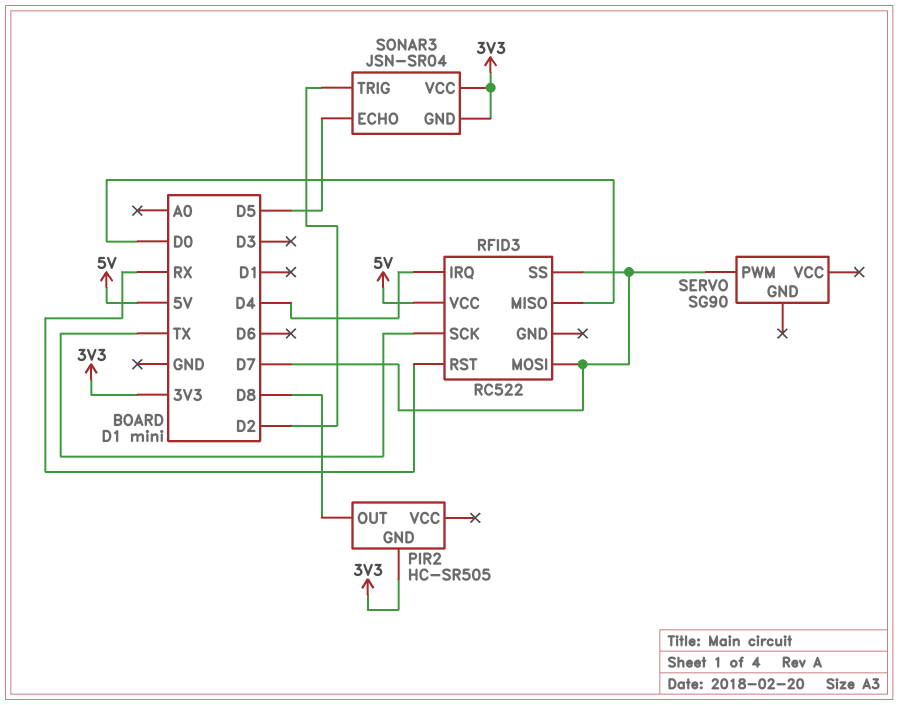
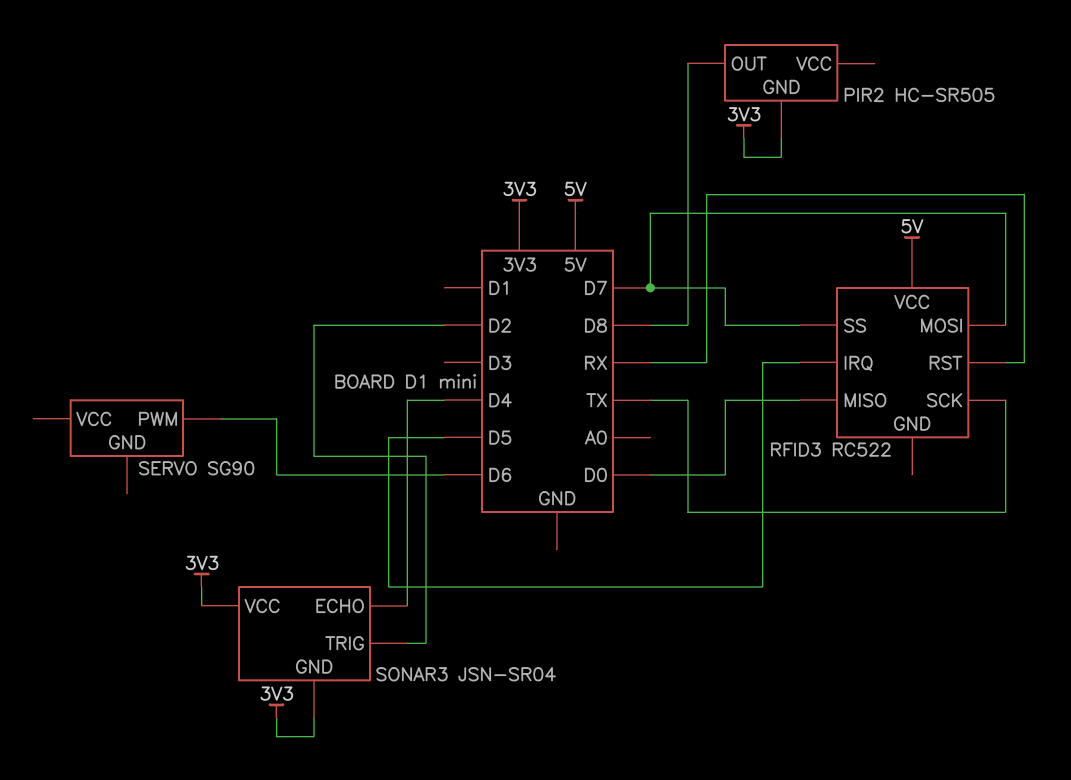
RFID3 pin IRQ: D4 -> D5
SERVO pin PWM: D7 -> D6
SONAR3 pin ECHO: D5 -> D4

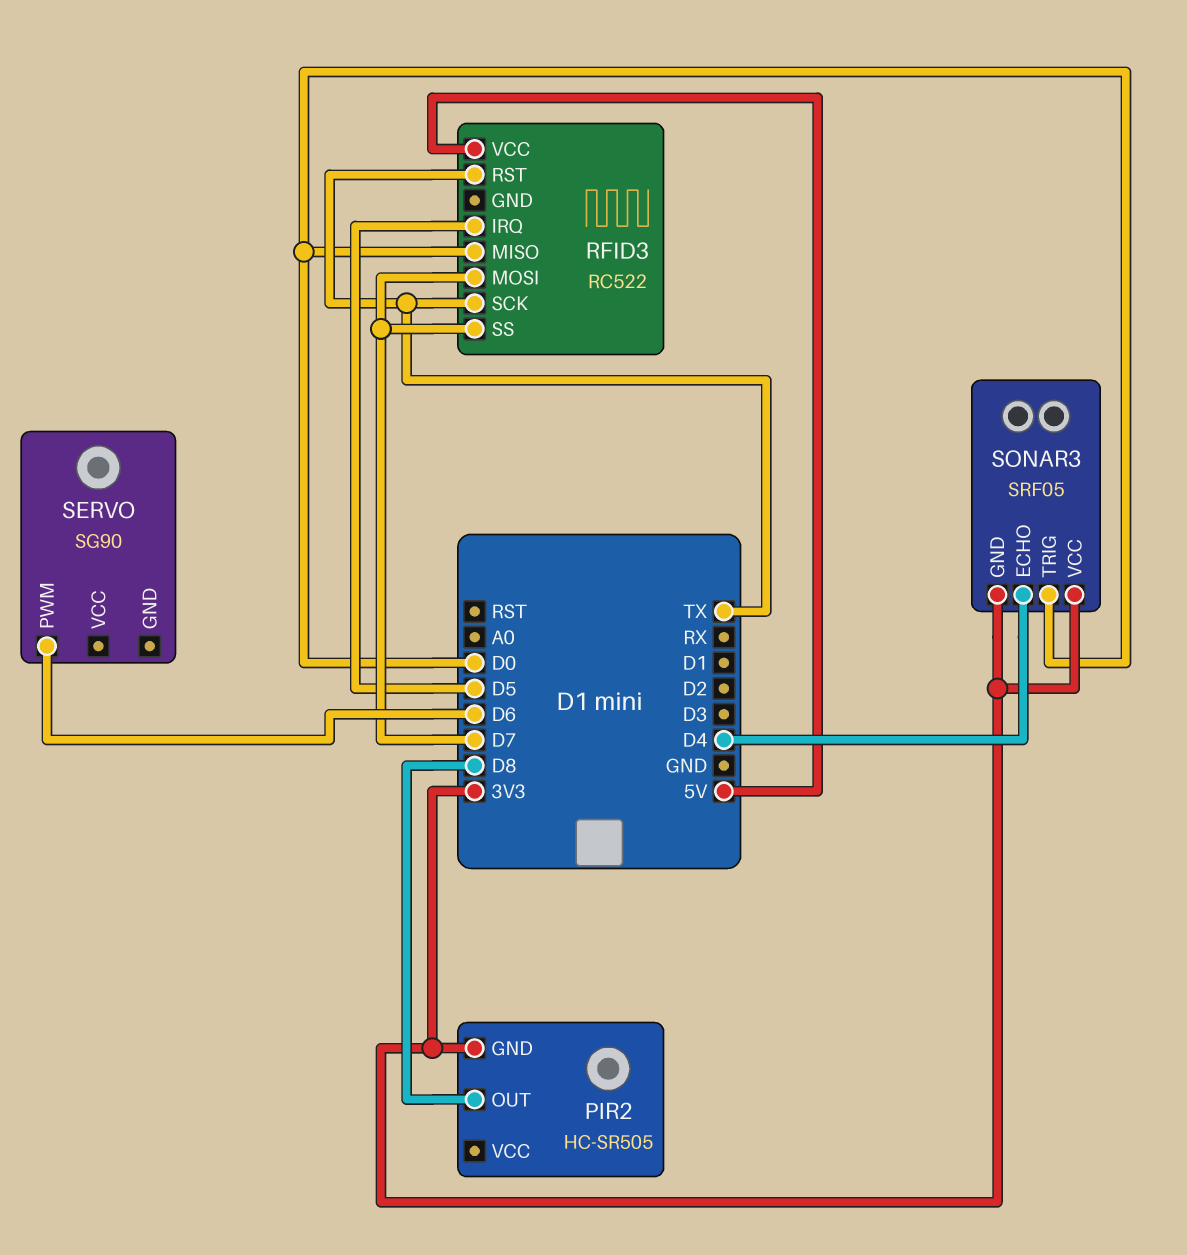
RFID3 pin RST: RX -> TX
SONAR3: JSN-SR04 -> SRF05
SONAR3 pin TRIG: D2 -> D0

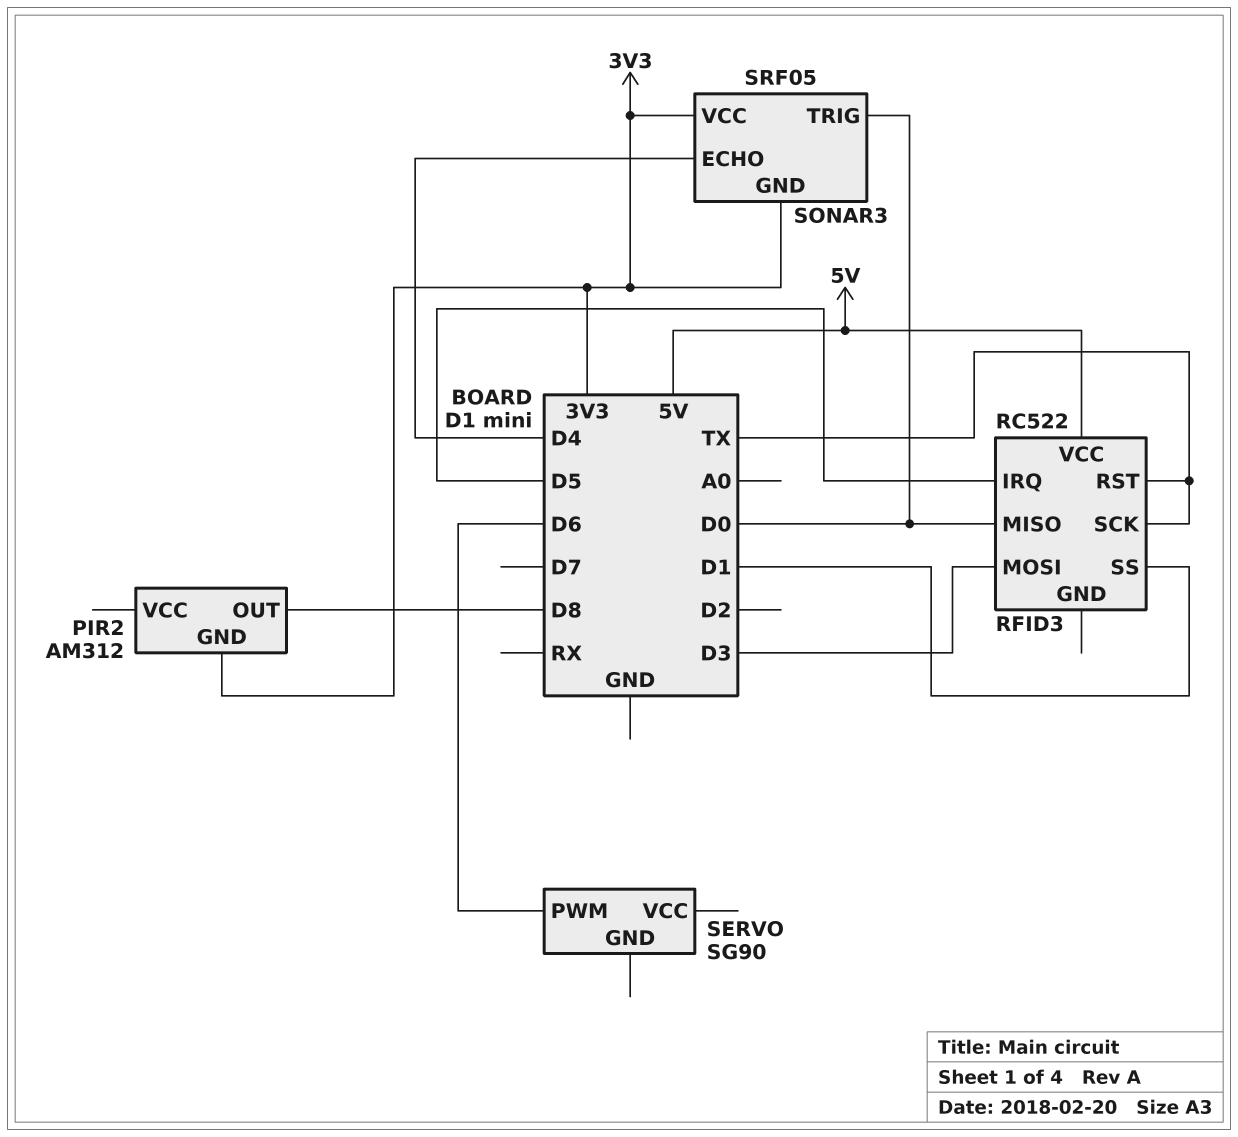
PIR2: HC-SR505 -> AM312
RFID3 pin MOSI: D7 -> D3
RFID3 pin SS: D7 -> D1

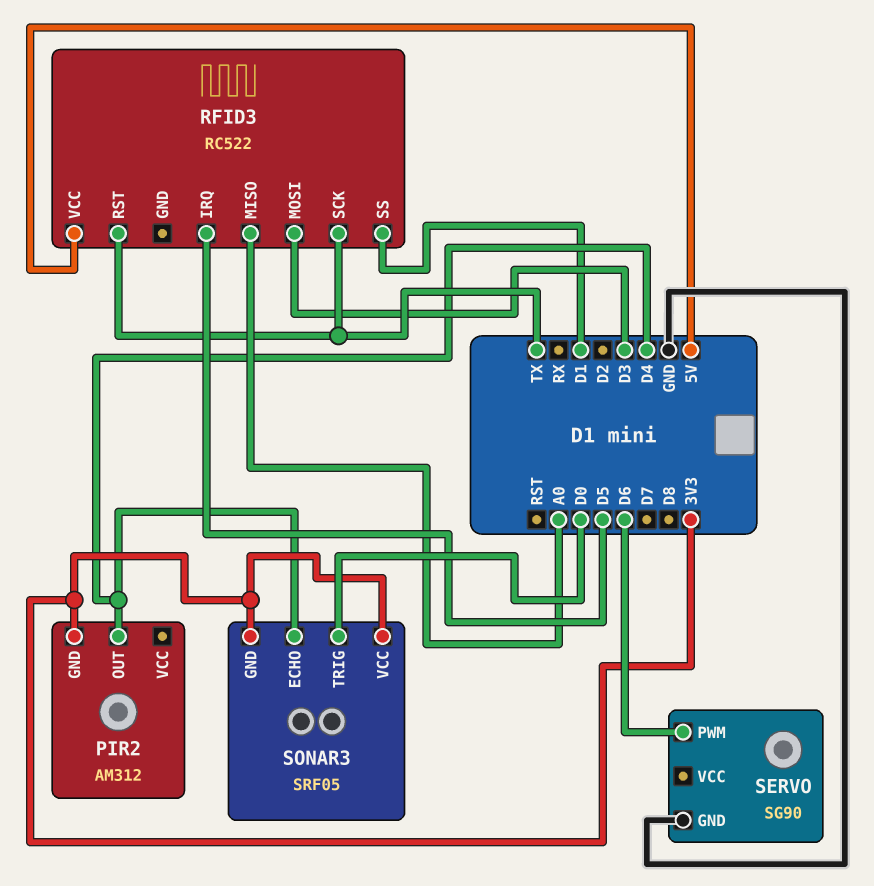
PIR2 pin OUT: D8 -> D4
RFID3 pin MISO: D0 -> A0
SERVO pin GND: none -> GND

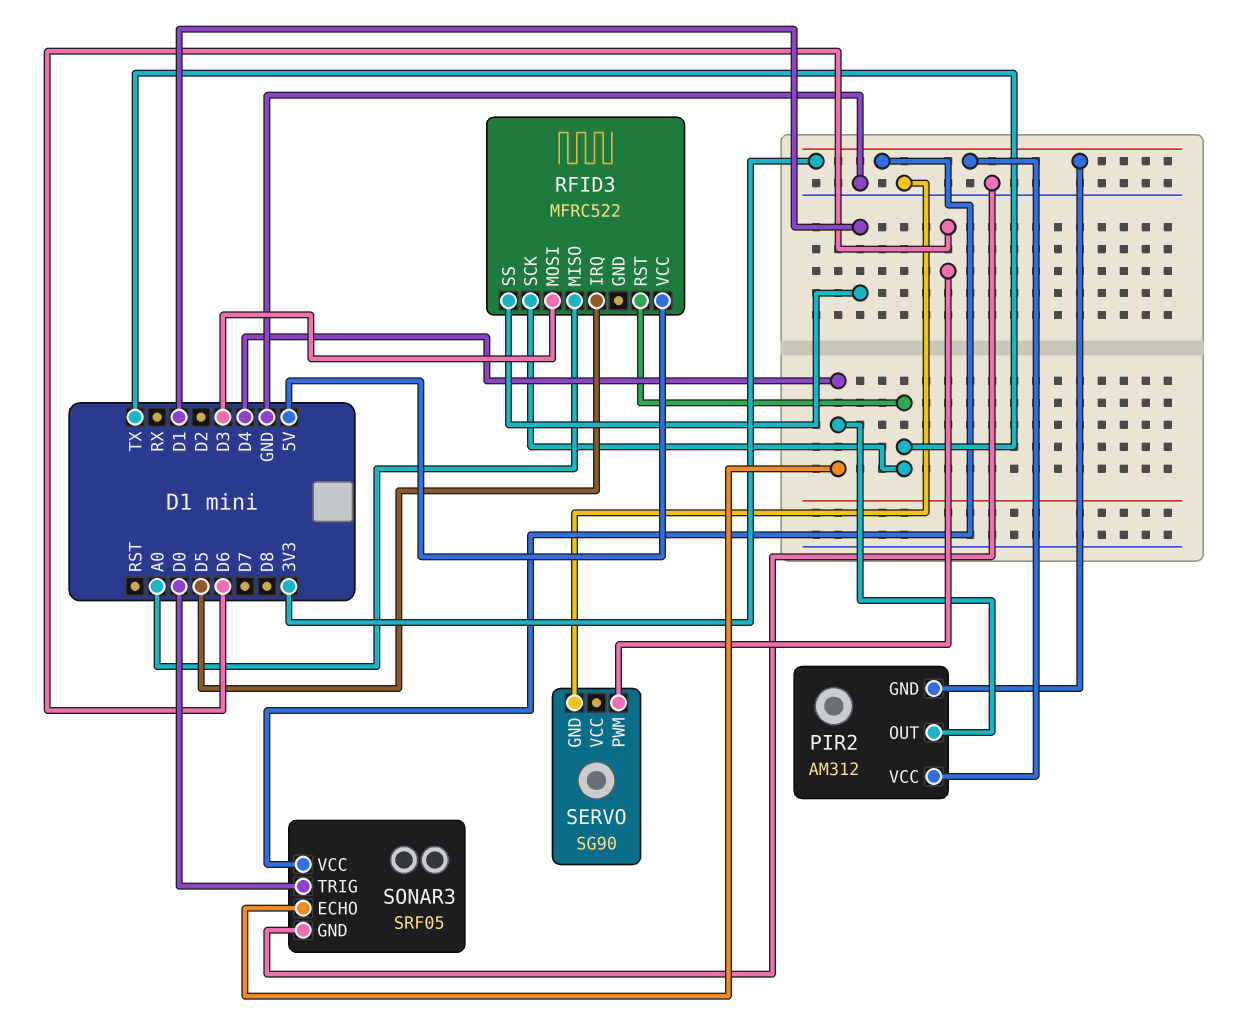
PIR2 pin VCC: none -> 3V3
RFID3: RC522 -> MFRC522
SONAR3 pin GND: 3V3 -> GND

